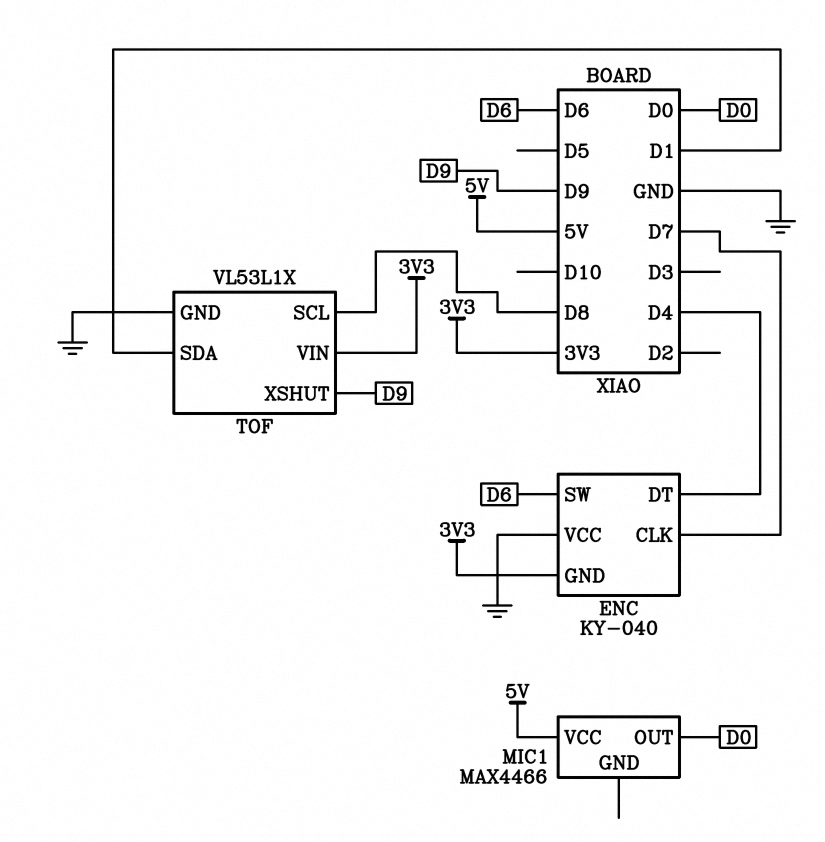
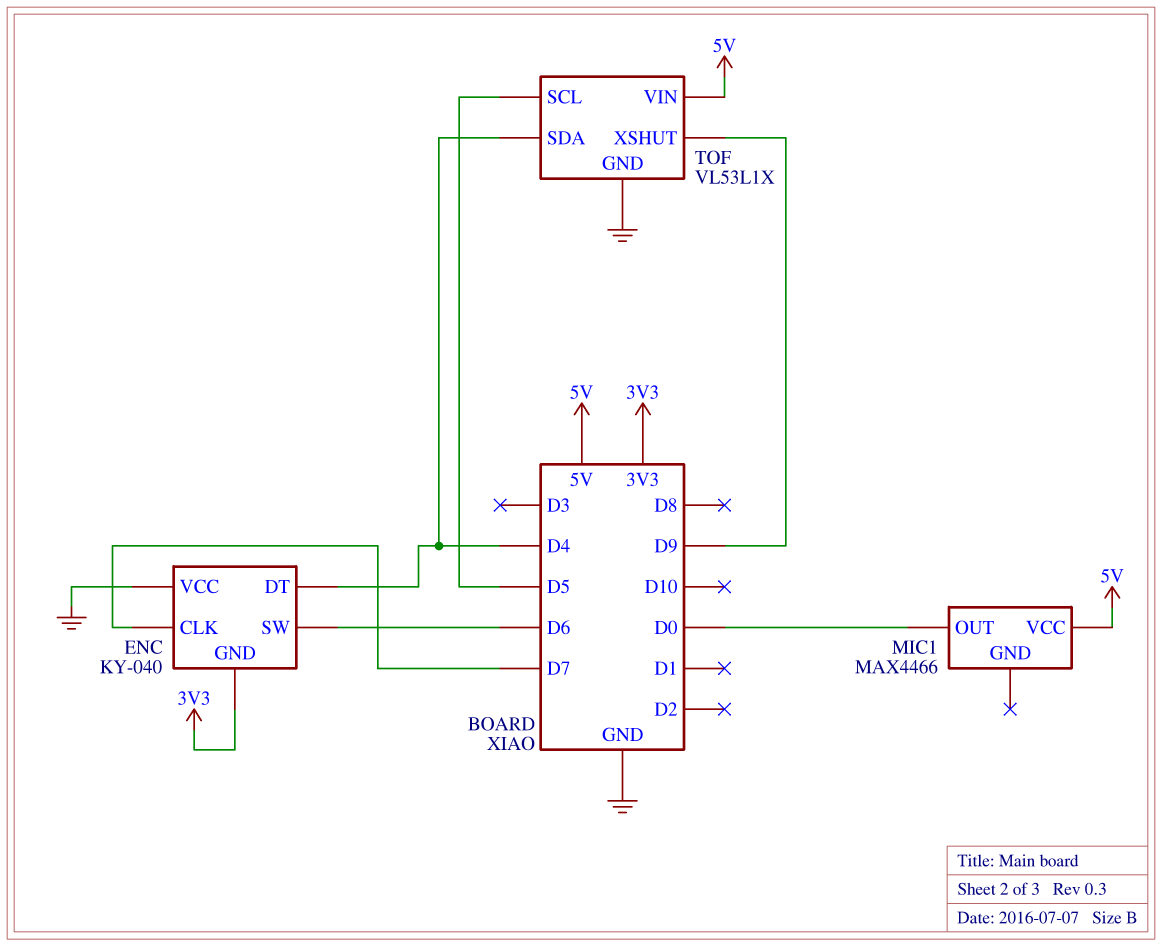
TOF pin SCL: D8 -> D5
TOF pin SDA: D1 -> D4
TOF pin VIN: 3V3 -> 5V

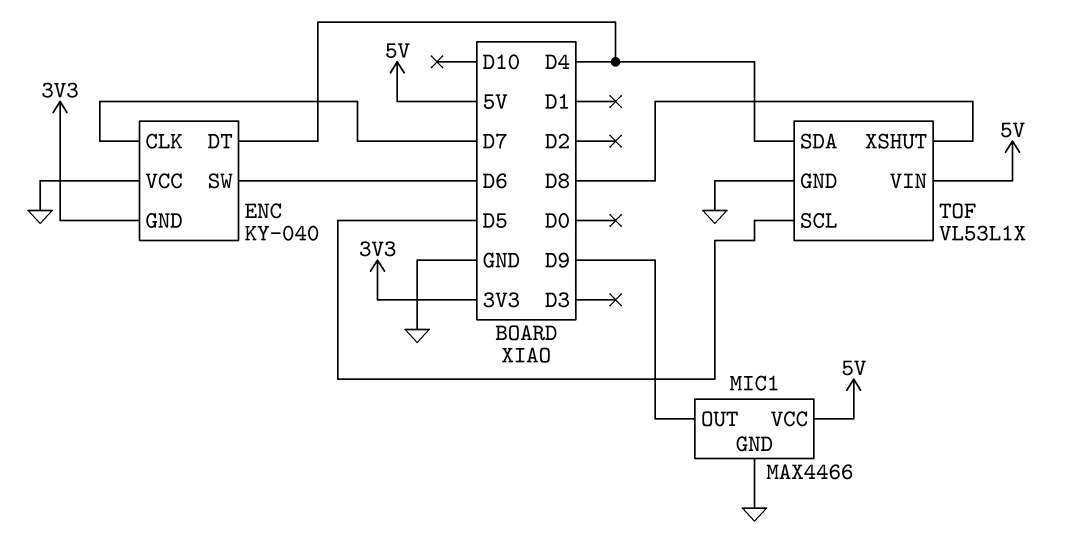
MIC1 pin GND: none -> GND
MIC1 pin OUT: D0 -> D9
TOF pin XSHUT: D9 -> D8

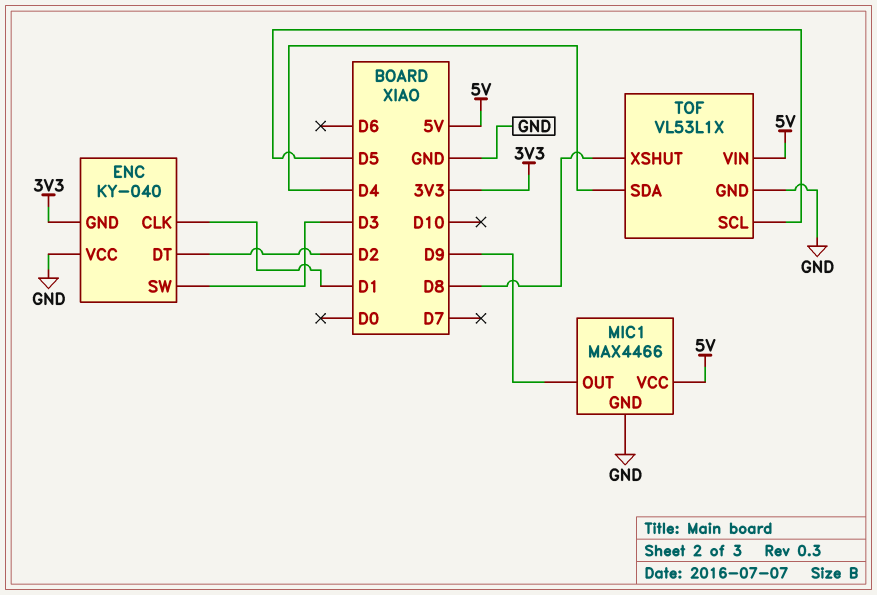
ENC pin CLK: D7 -> D1
ENC pin DT: D4 -> D2
ENC pin SW: D6 -> D3

